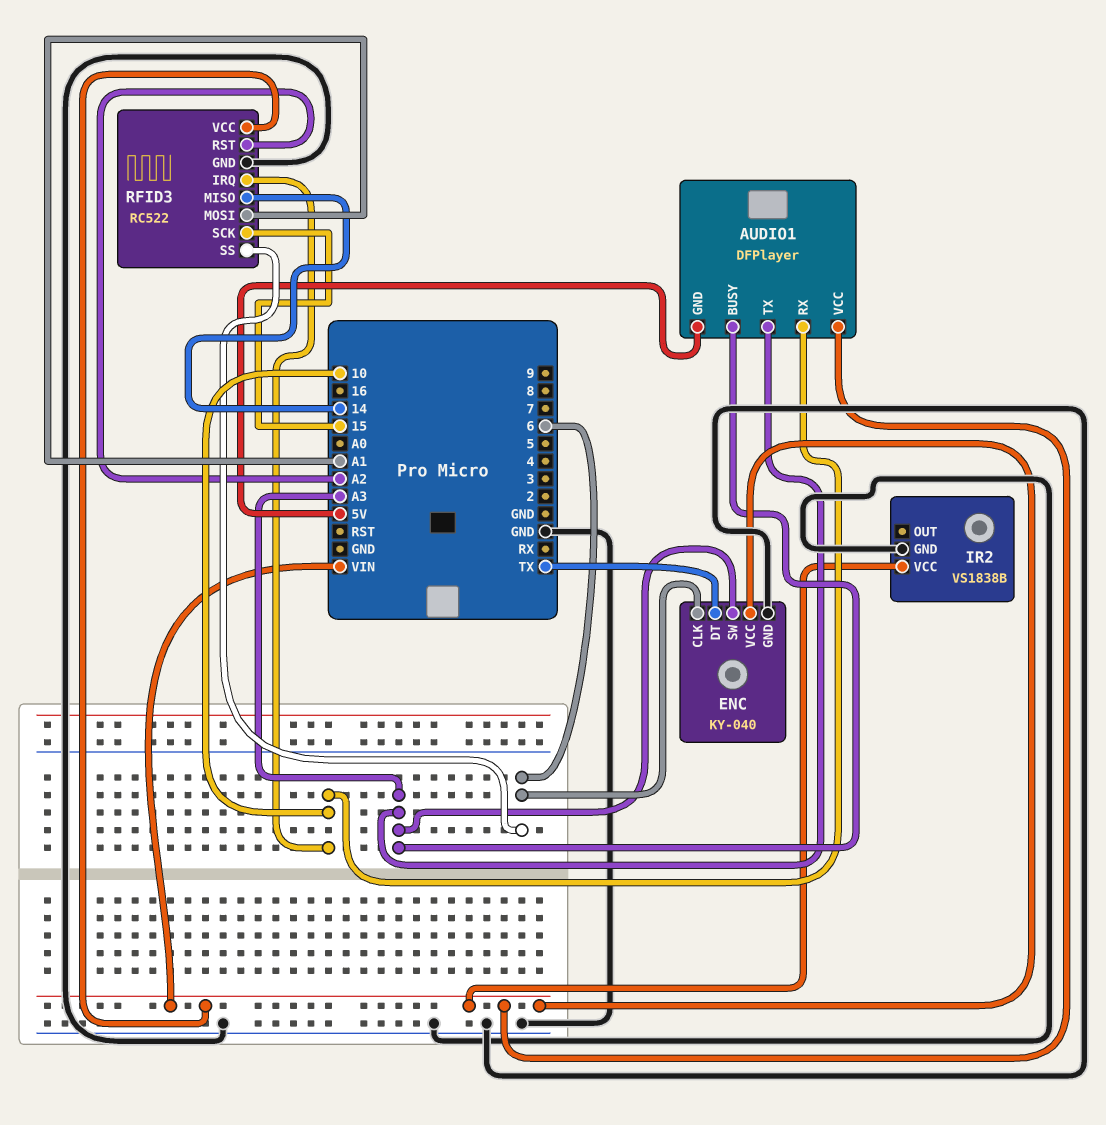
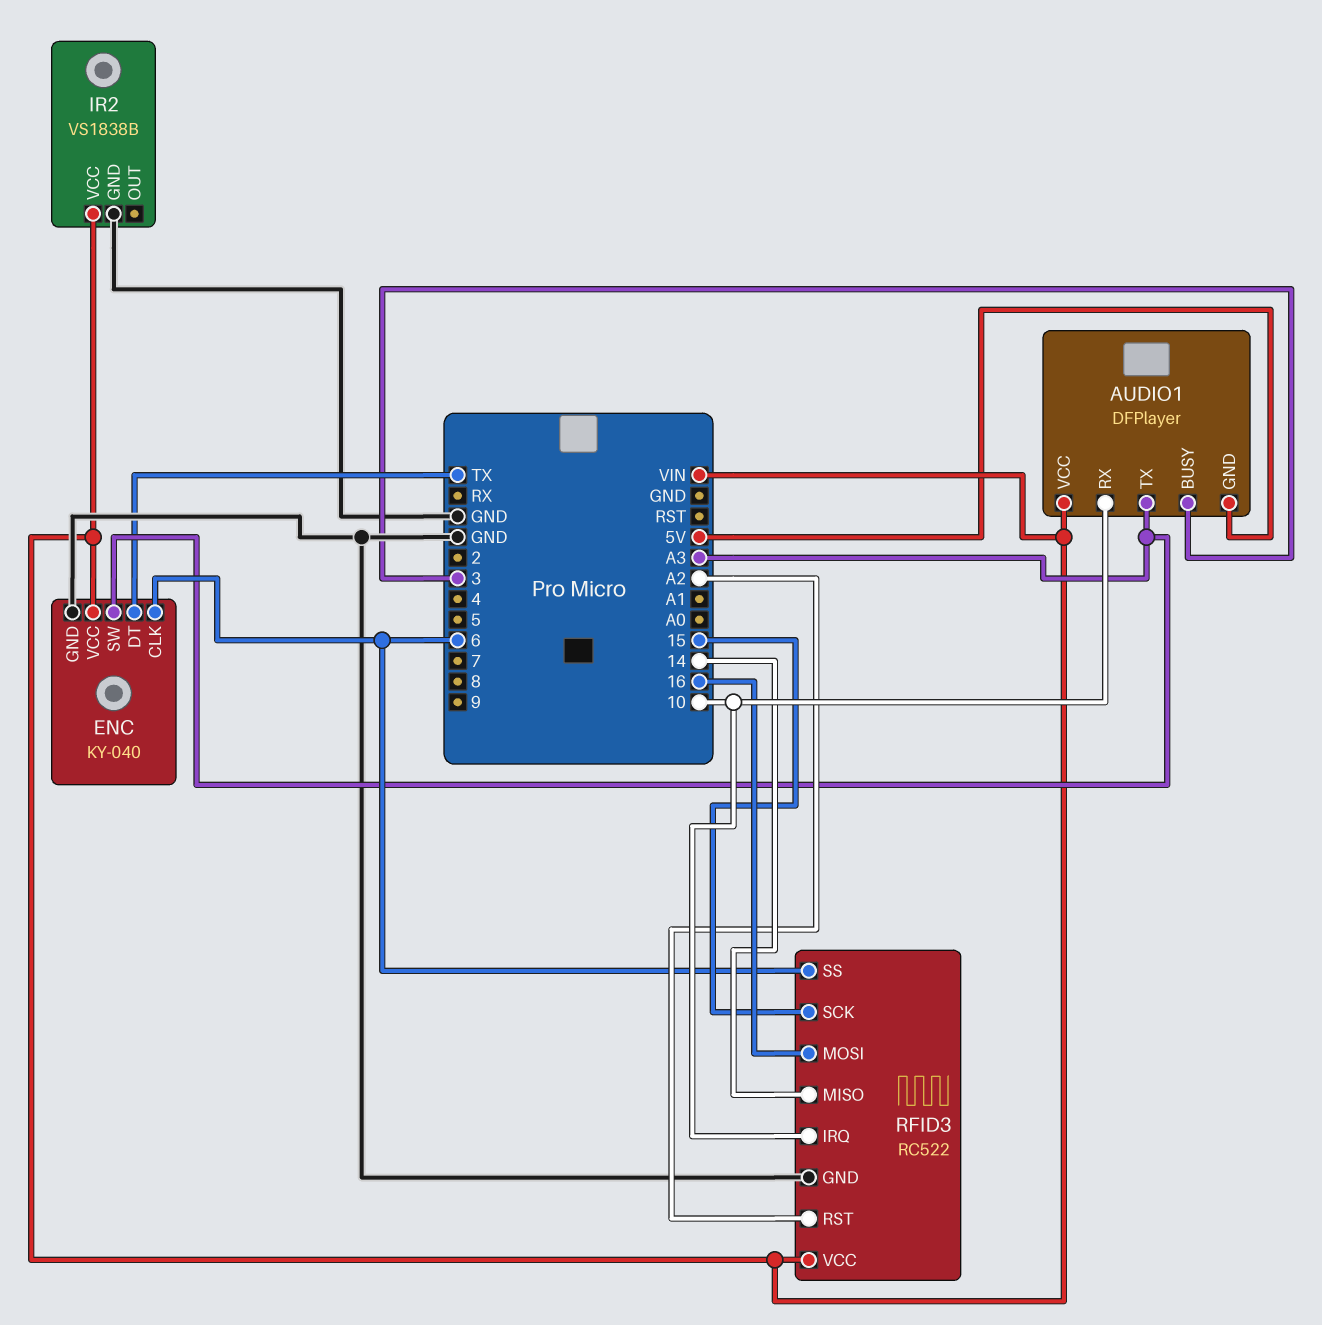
AUDIO1 pin BUSY: A3 -> 3
RFID3 pin MOSI: A1 -> 16

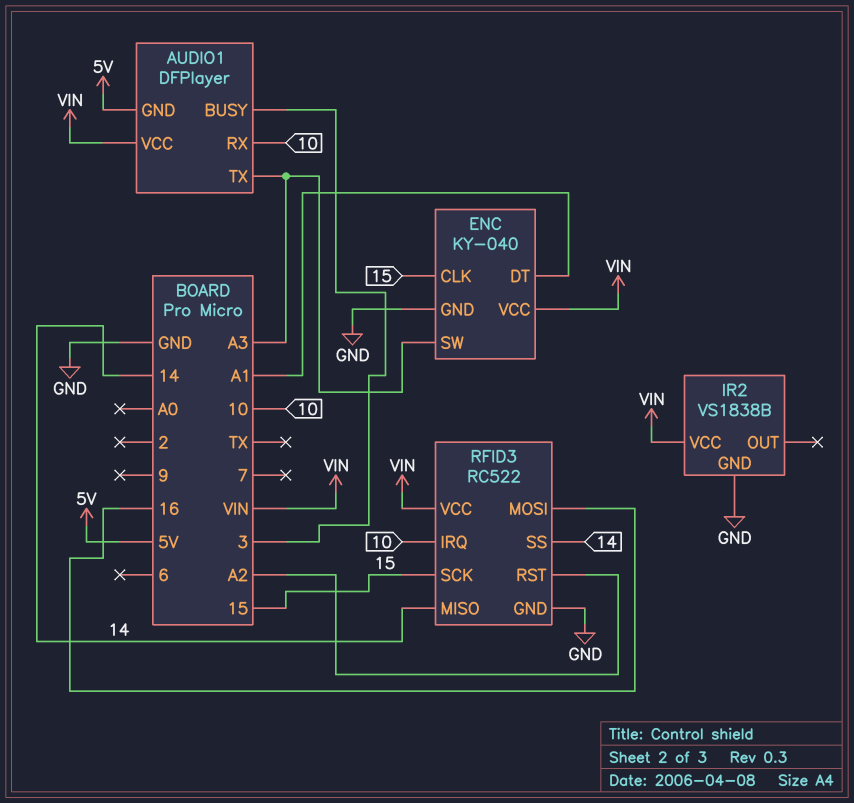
ENC pin CLK: 6 -> 15
ENC pin DT: TX -> A1
RFID3 pin SS: 6 -> 14

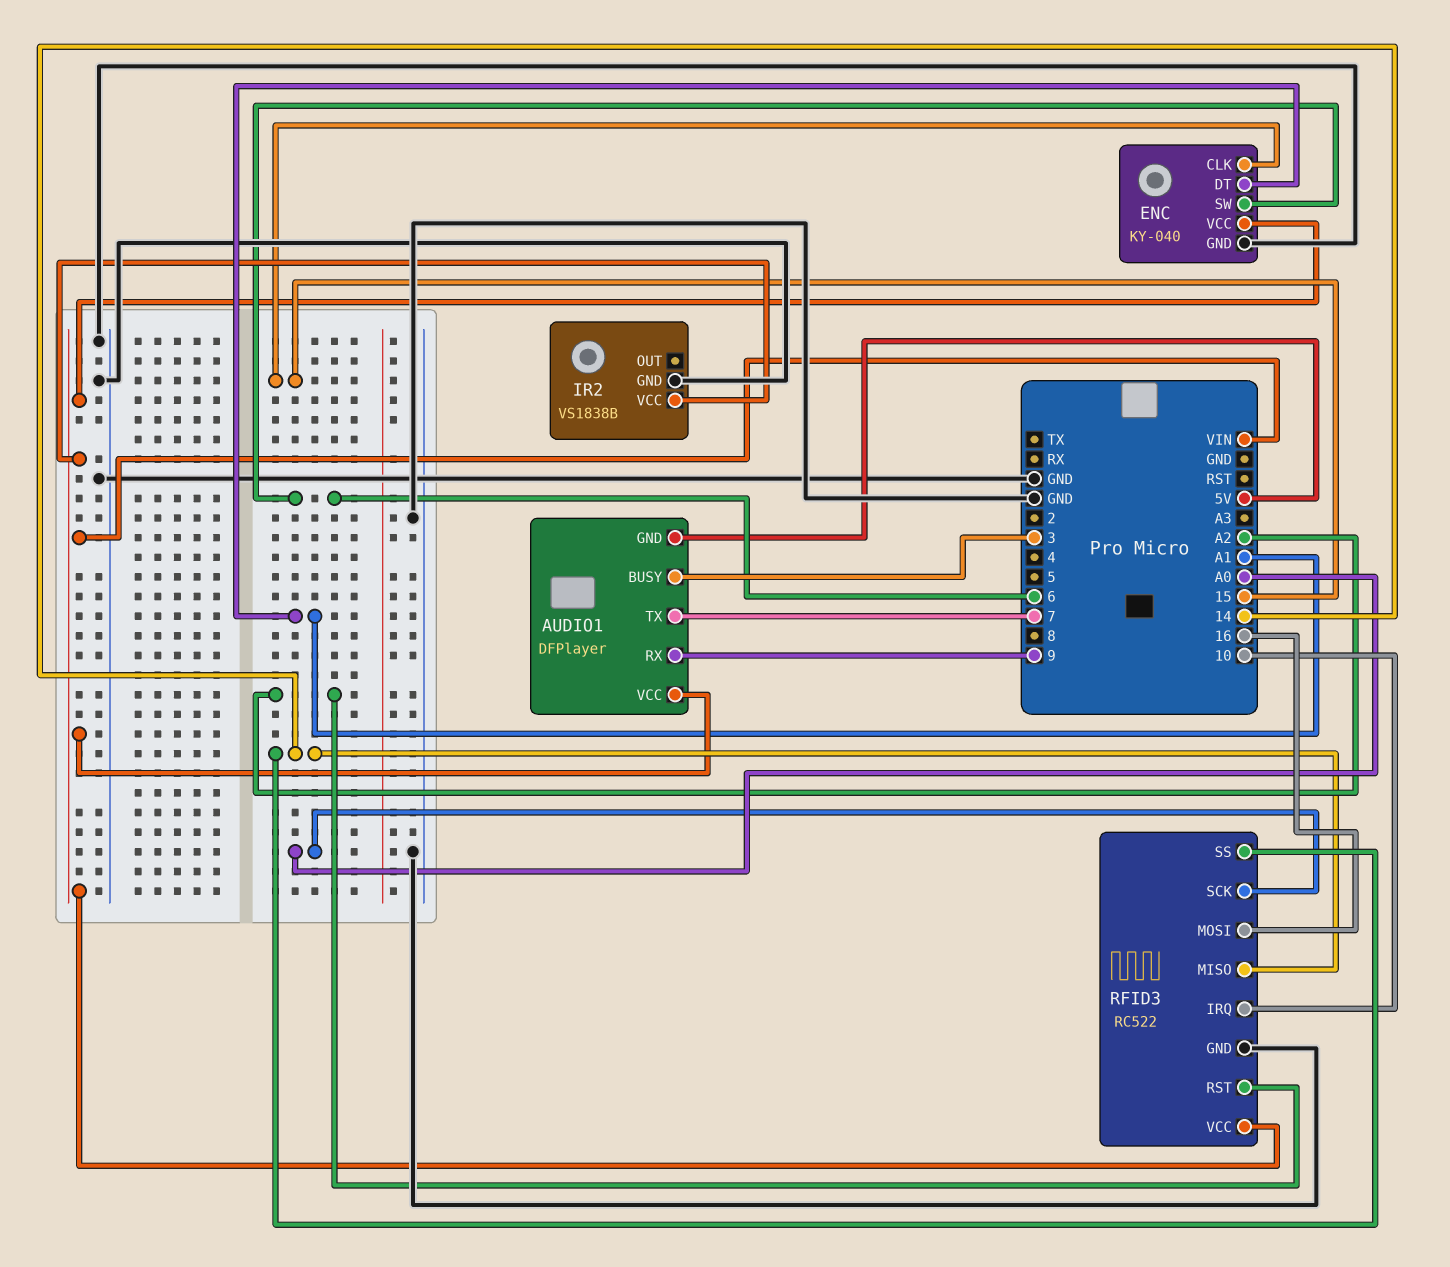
AUDIO1 pin RX: 10 -> 9
AUDIO1 pin TX: A3 -> 7
ENC pin SW: A3 -> 6
RFID3 pin SCK: 15 -> A0

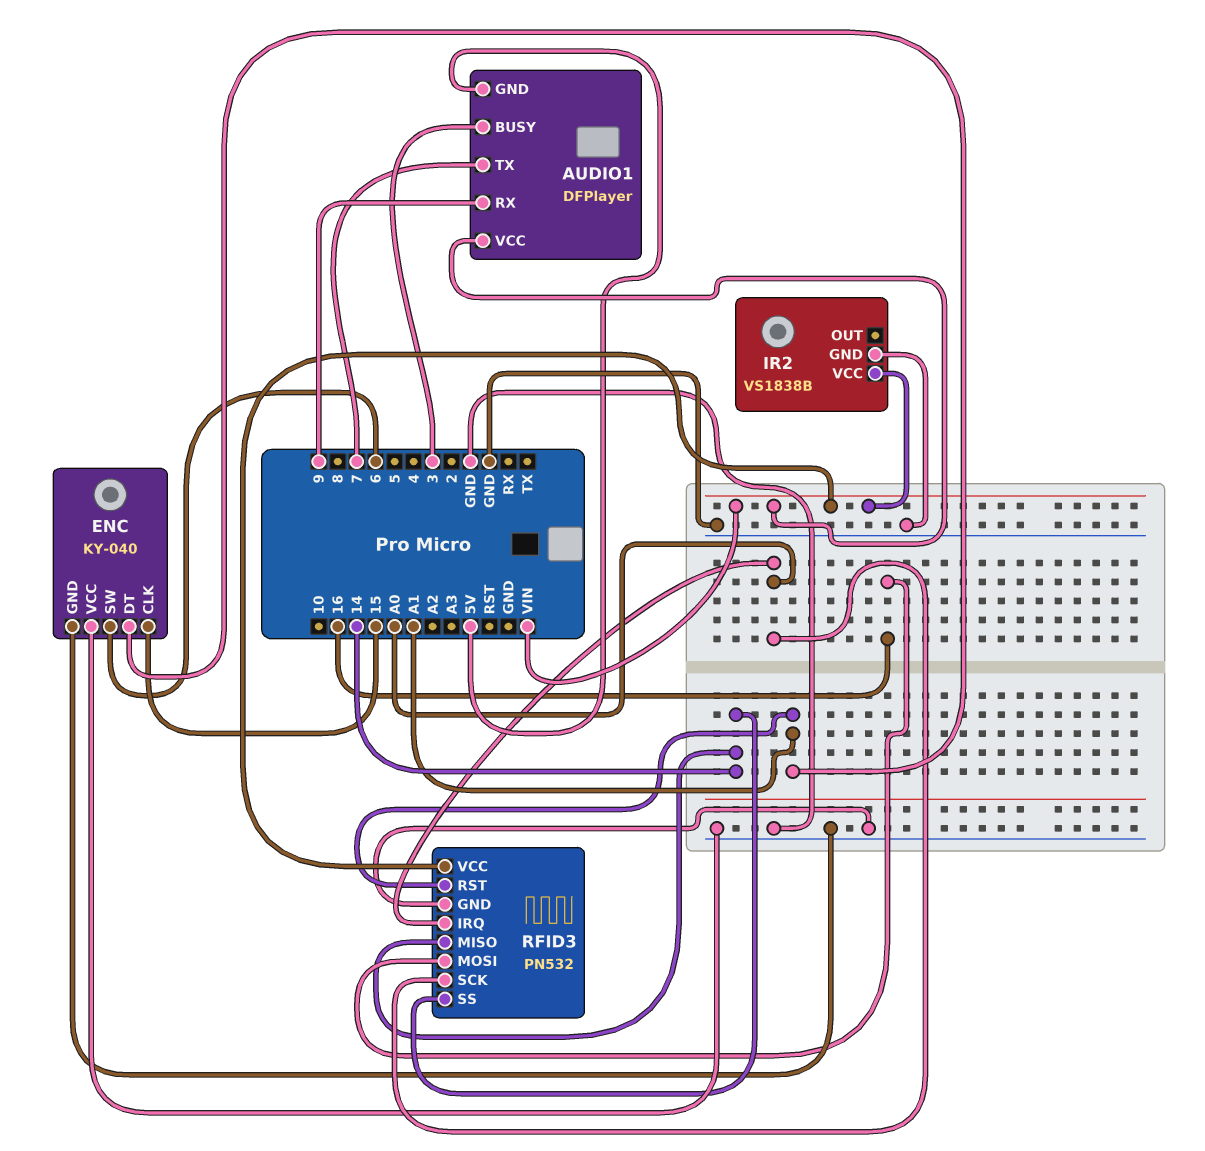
ENC pin VCC: VIN -> GND
RFID3: RC522 -> PN532
RFID3 pin IRQ: 10 -> A0
RFID3 pin RST: A2 -> A1

